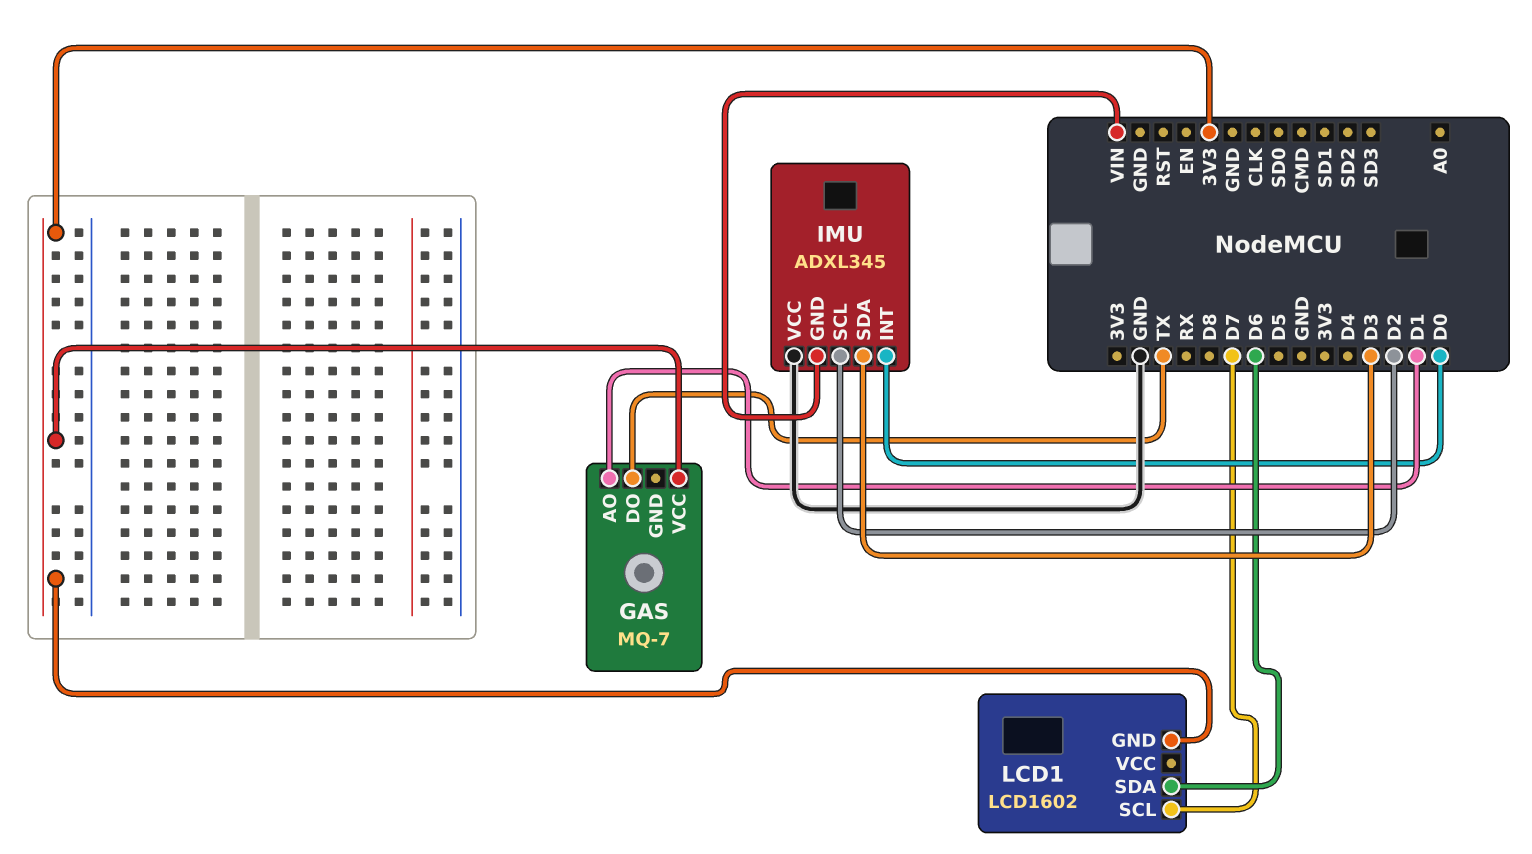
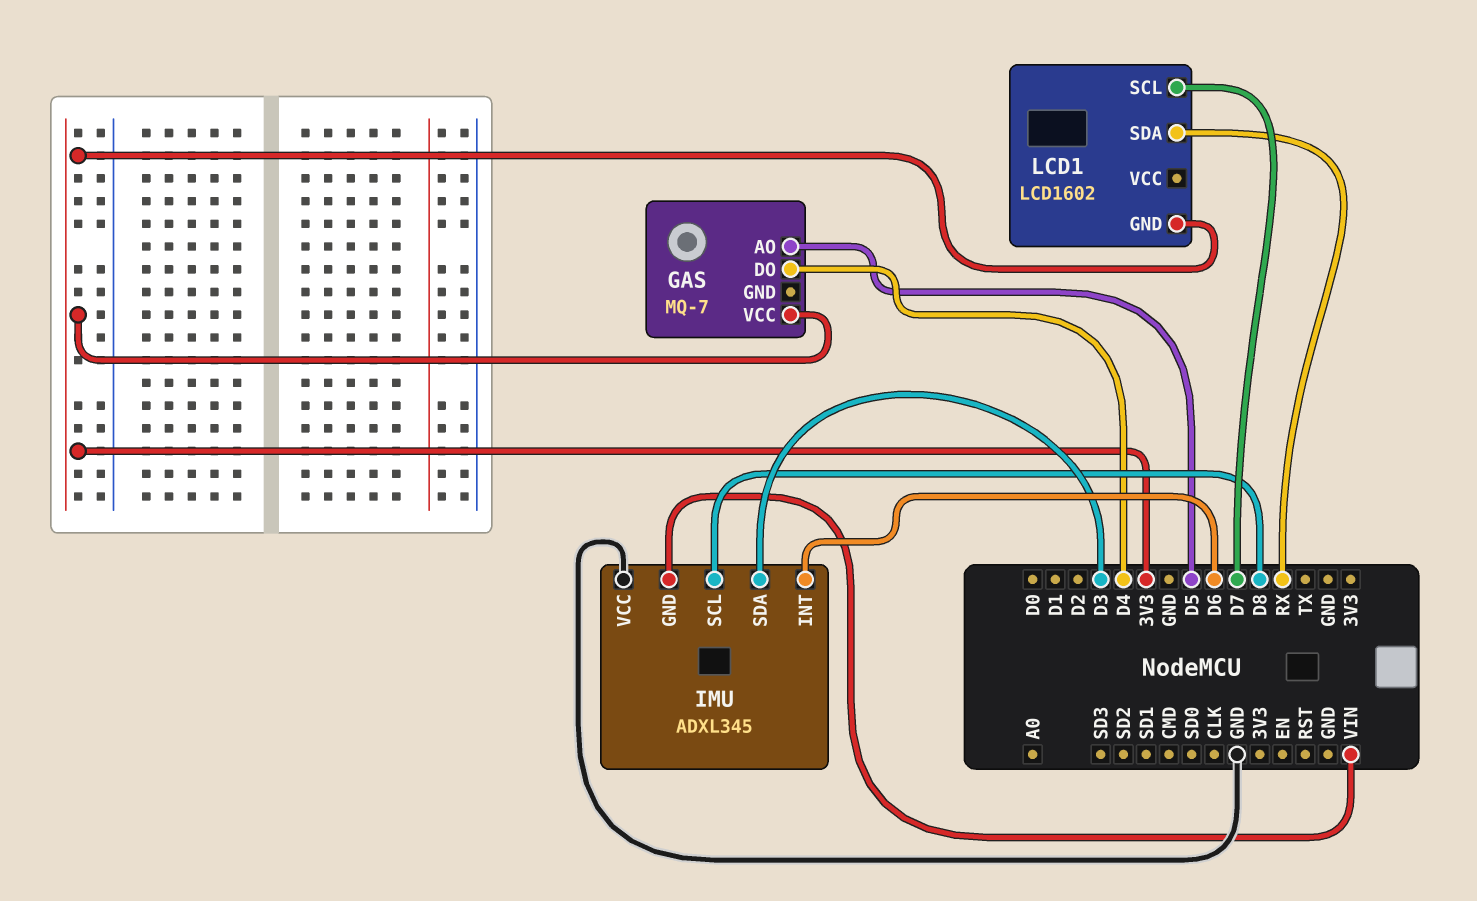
GAS pin AO: D1 -> D5
GAS pin DO: TX -> D4
IMU pin INT: D0 -> D6
IMU pin SCL: D2 -> D8
LCD1 pin SDA: D6 -> RX

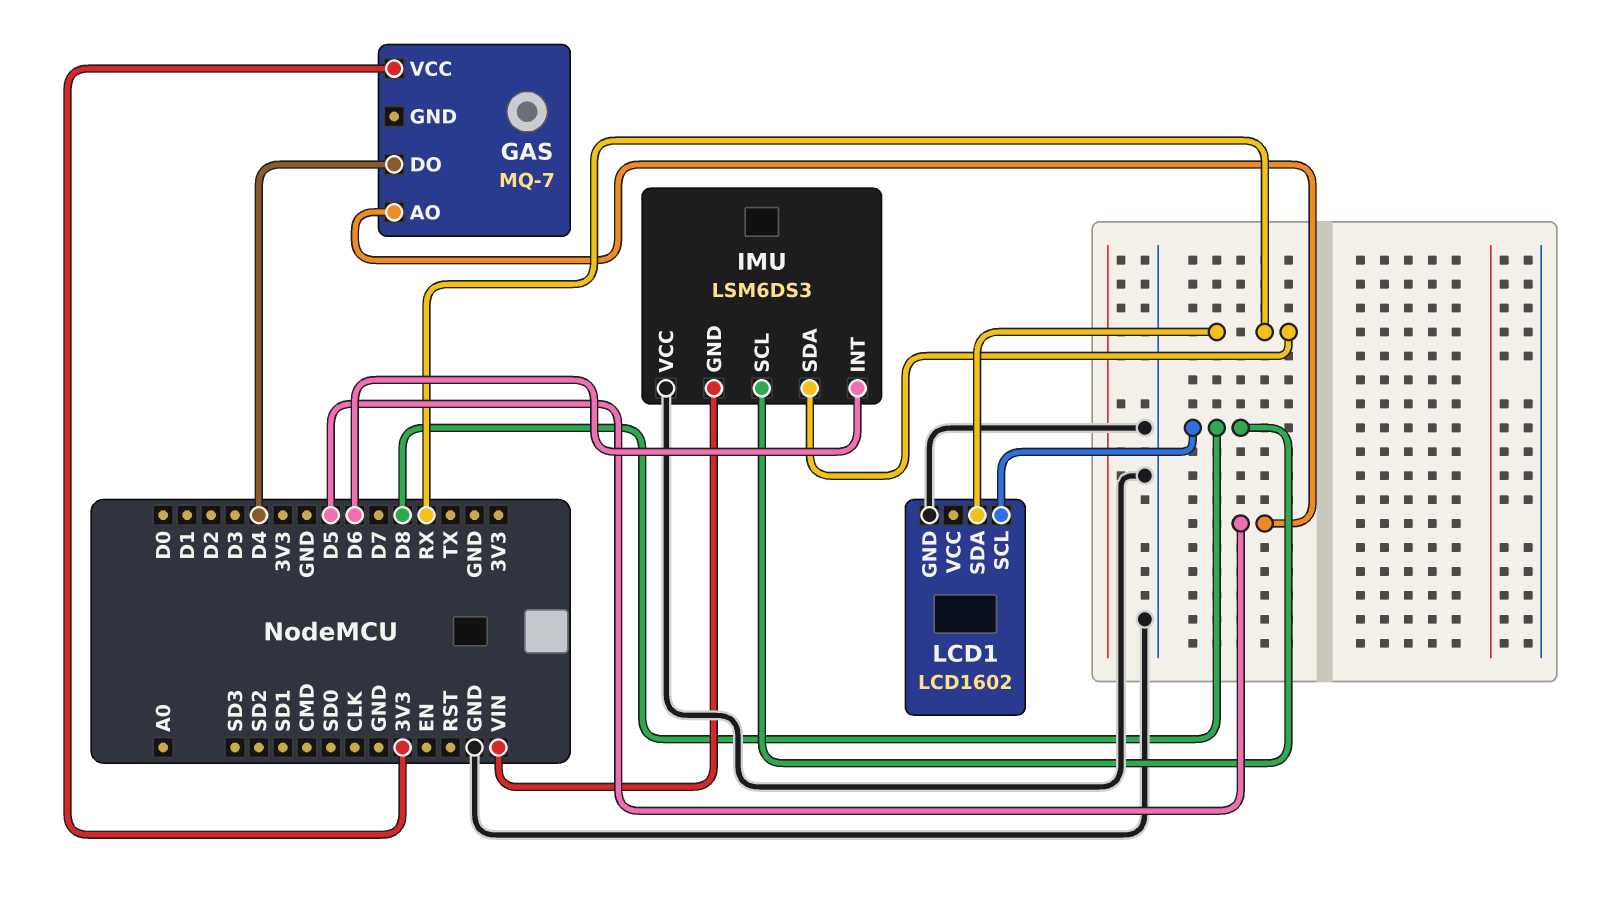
IMU: ADXL345 -> LSM6DS3
IMU pin SDA: D3 -> RX
LCD1 pin GND: 3V3 -> GND
LCD1 pin SCL: D7 -> D8

